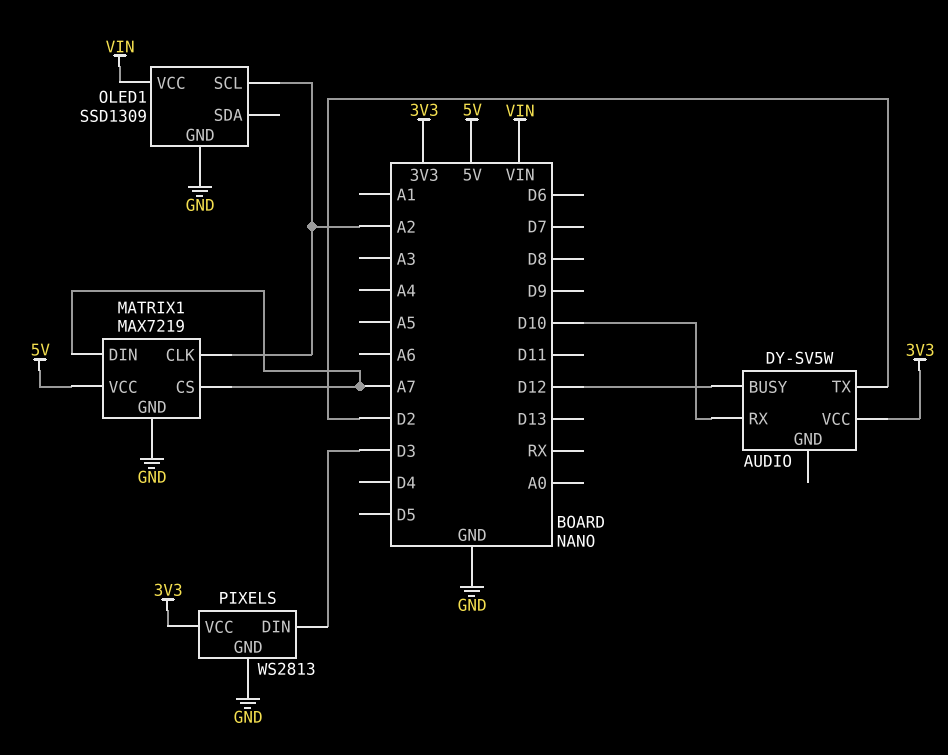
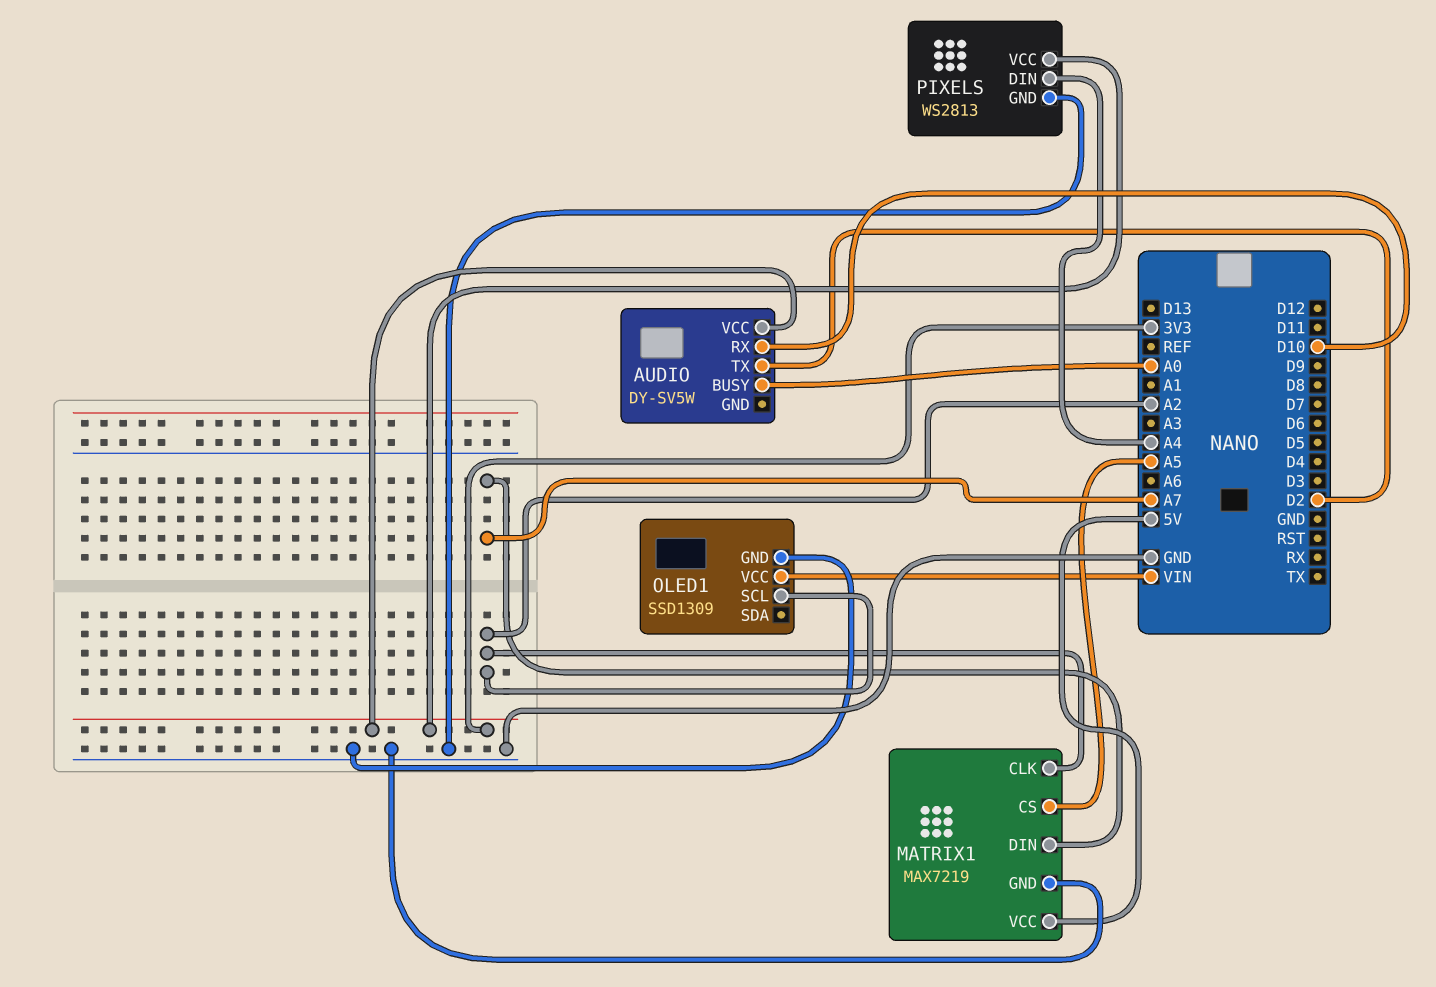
AUDIO pin BUSY: D12 -> A0
MATRIX1 pin CS: A7 -> A5
PIXELS pin DIN: D3 -> A4

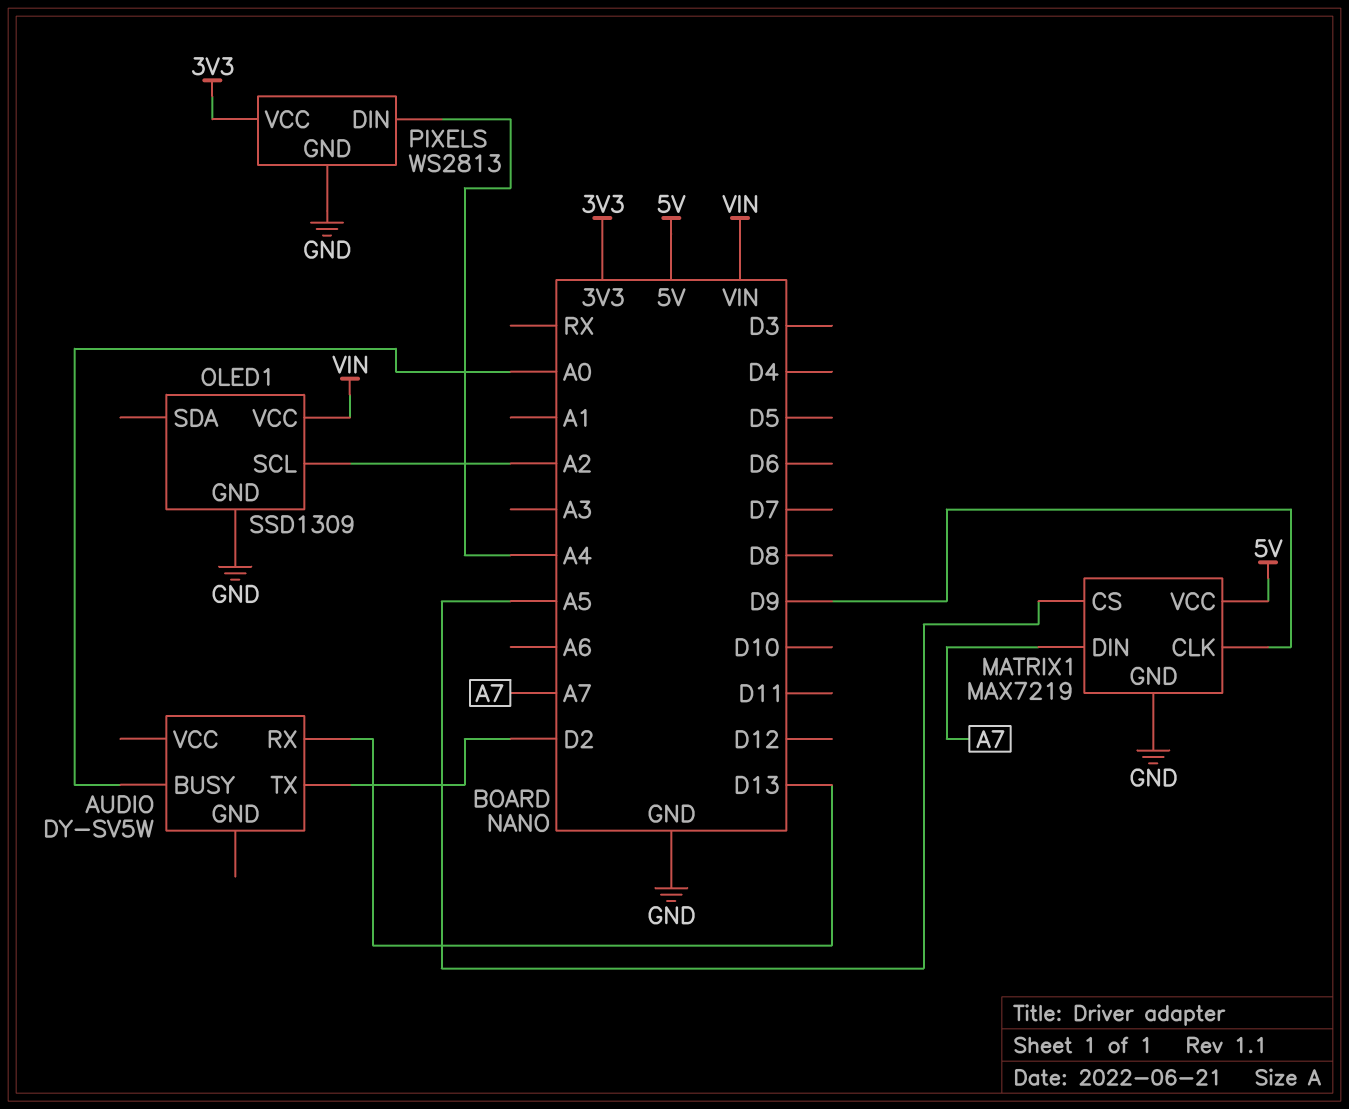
AUDIO pin RX: D10 -> D13
AUDIO pin VCC: 3V3 -> none
MATRIX1 pin CLK: A2 -> D9

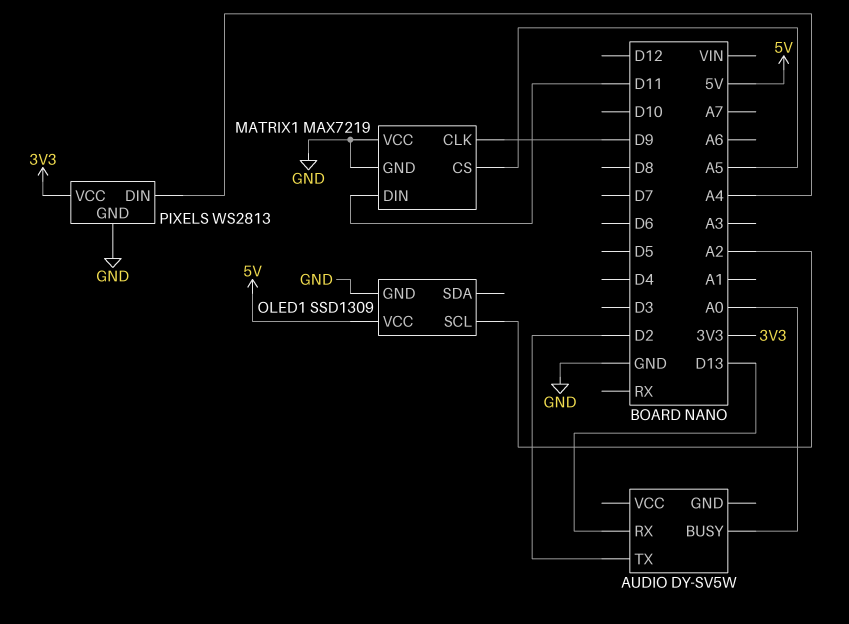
MATRIX1 pin DIN: A7 -> D11
MATRIX1 pin VCC: 5V -> GND
OLED1 pin VCC: VIN -> 5V

